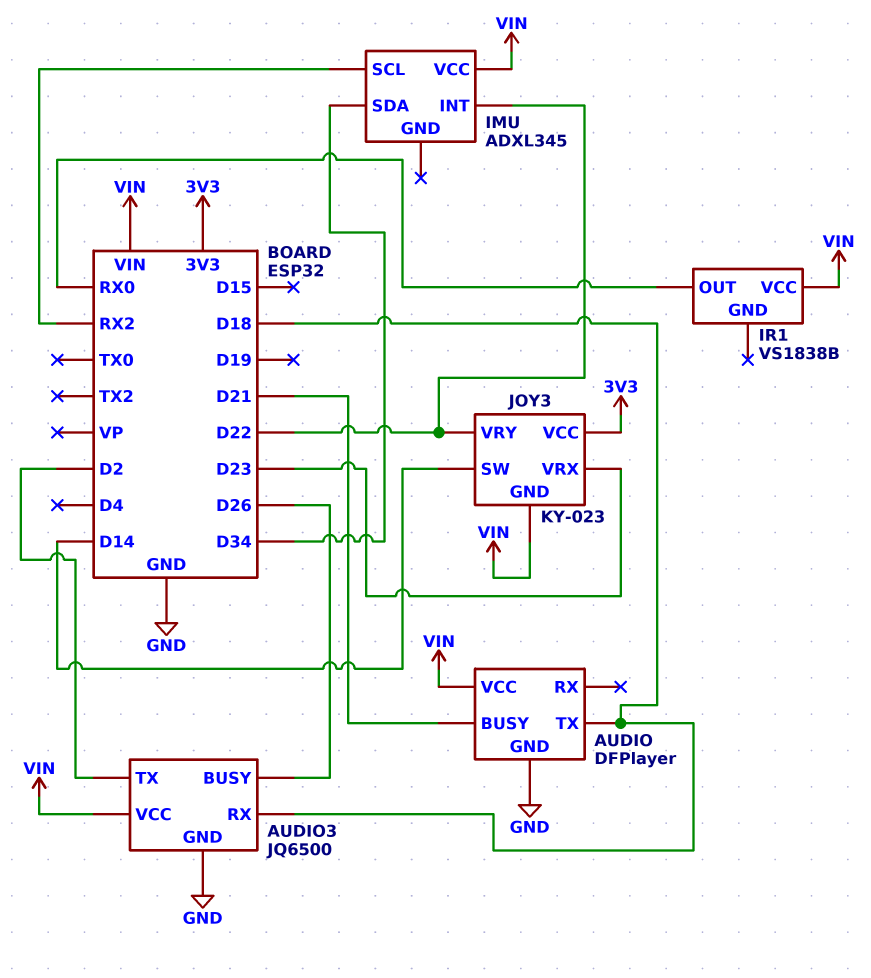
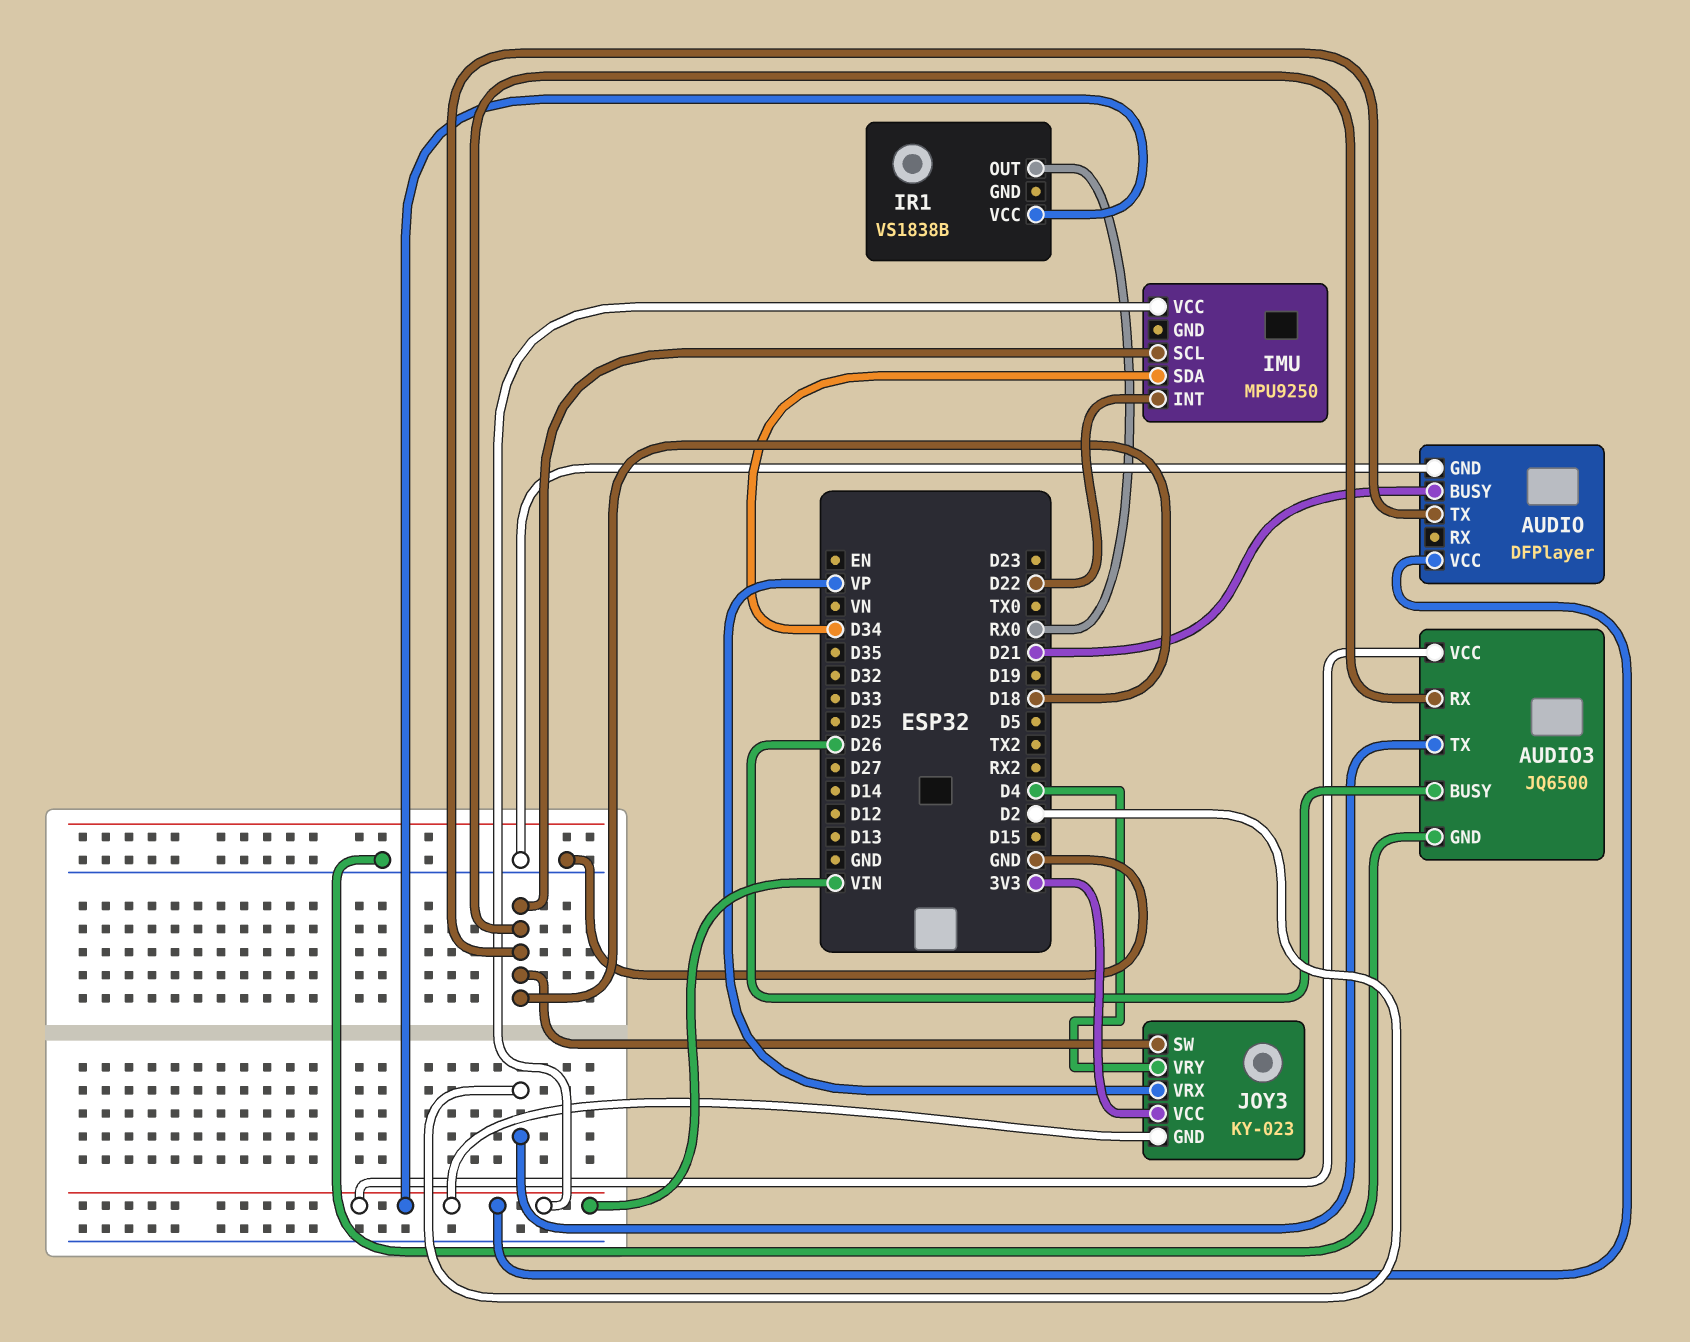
IMU: ADXL345 -> MPU9250
IMU pin SCL: RX2 -> D18
JOY3 pin SW: D14 -> D18
JOY3 pin VRX: D23 -> VP
JOY3 pin VRY: D22 -> D4

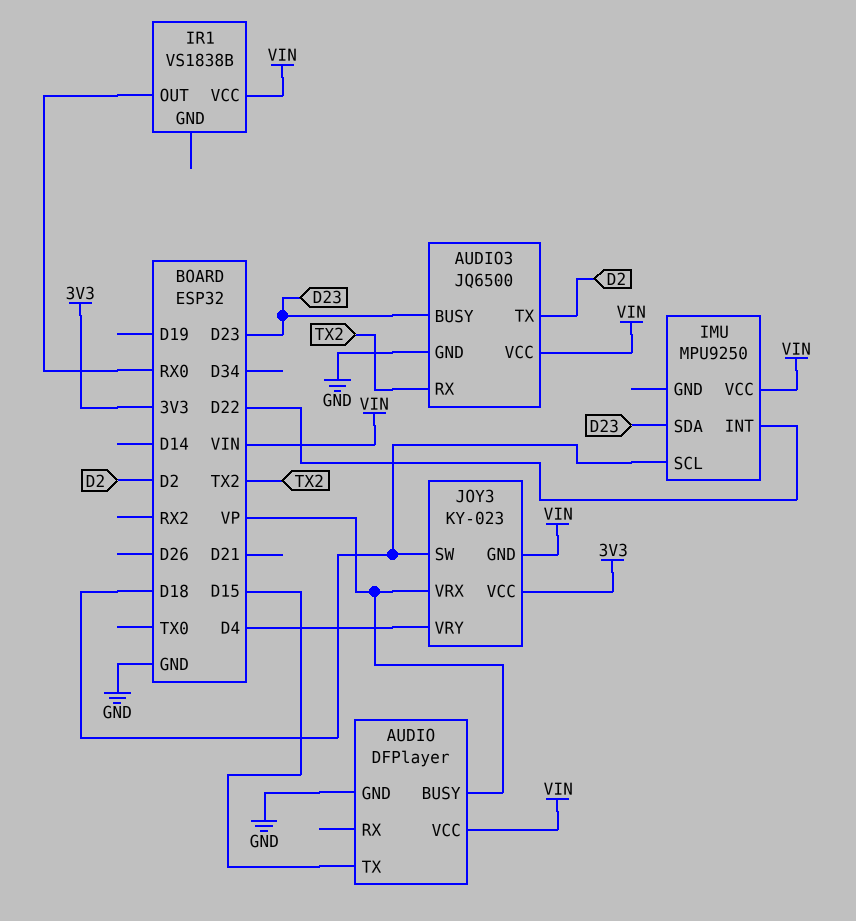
AUDIO pin BUSY: D21 -> VP
AUDIO pin TX: D18 -> D15
AUDIO3 pin BUSY: D26 -> D23
AUDIO3 pin RX: D18 -> TX2
IMU pin SDA: D34 -> D23

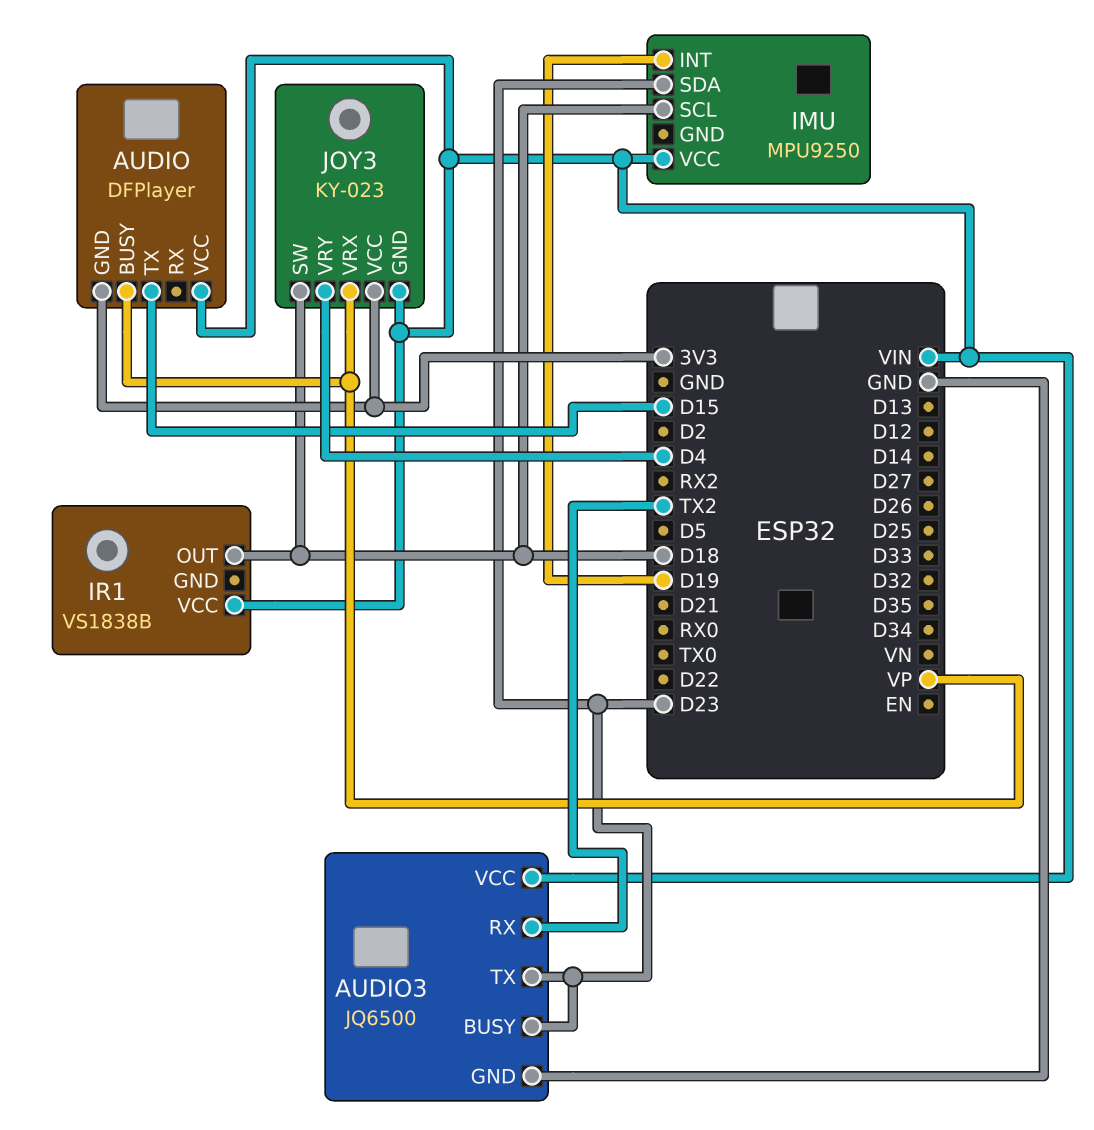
AUDIO pin GND: GND -> 3V3
AUDIO3 pin TX: D2 -> D23
IMU pin INT: D22 -> D19
IR1 pin OUT: RX0 -> D18

